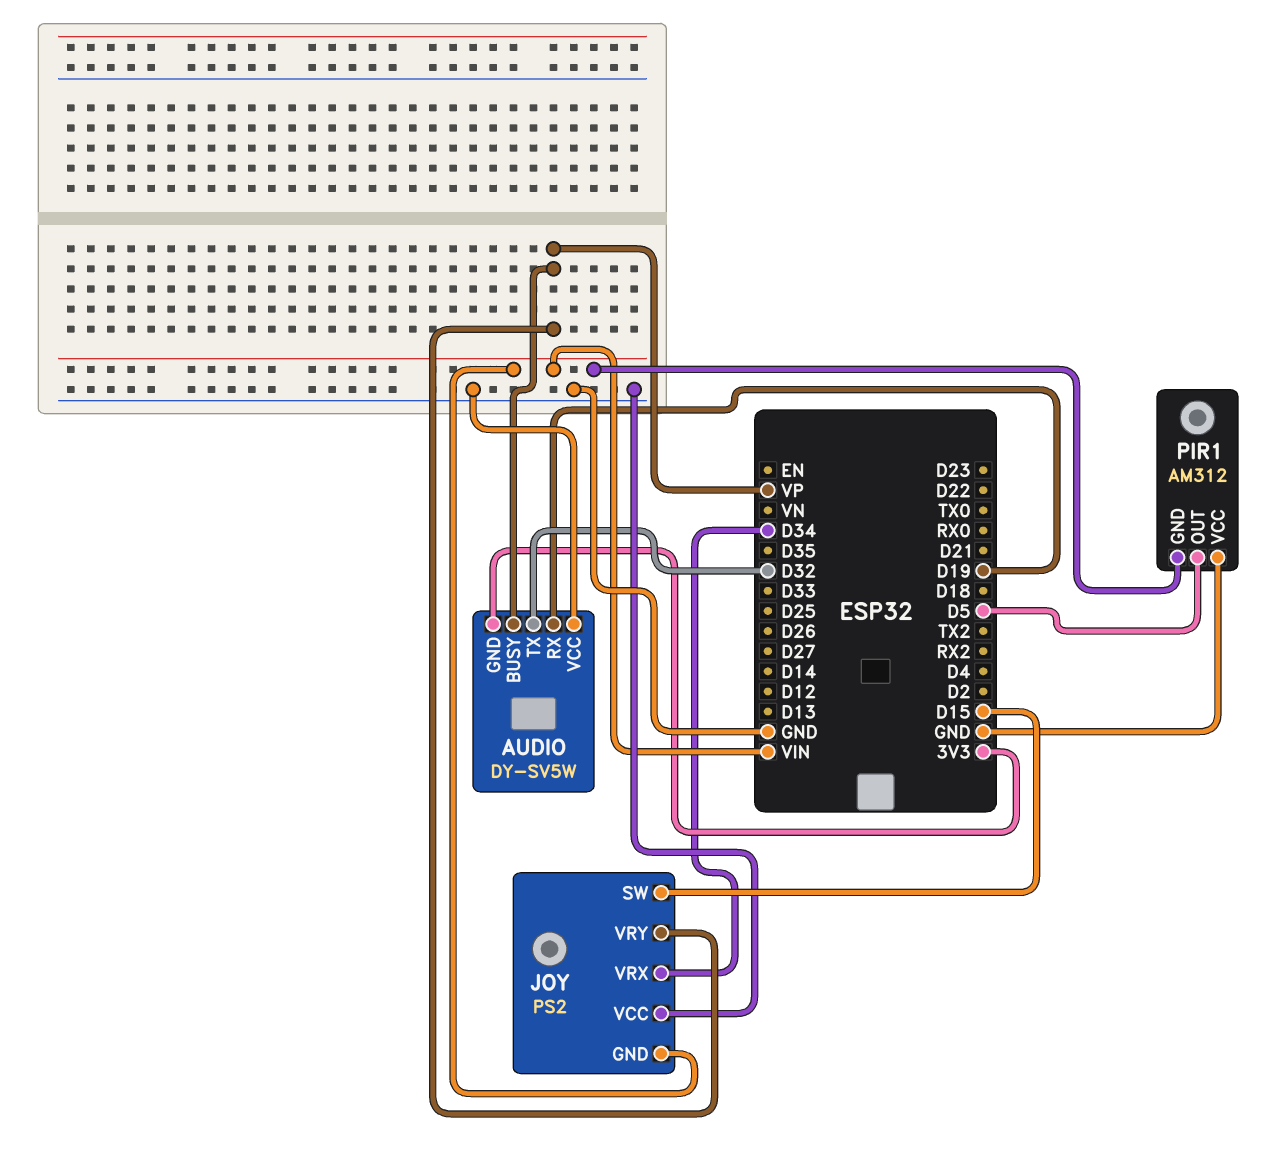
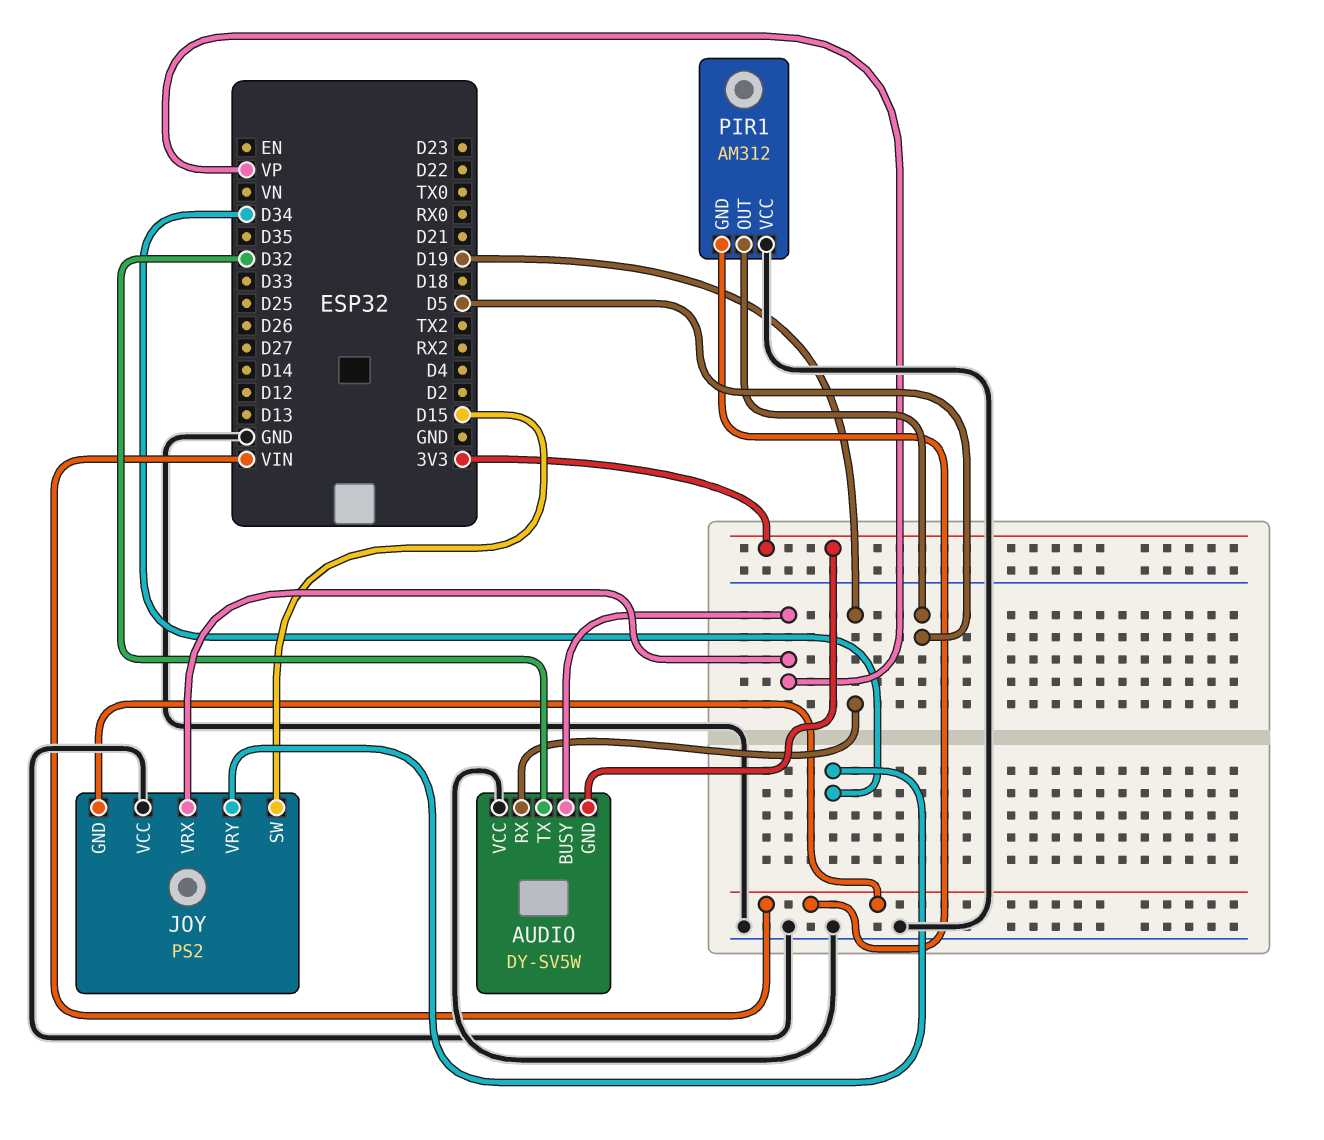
JOY pin VRX: D34 -> VP
JOY pin VRY: VP -> D34

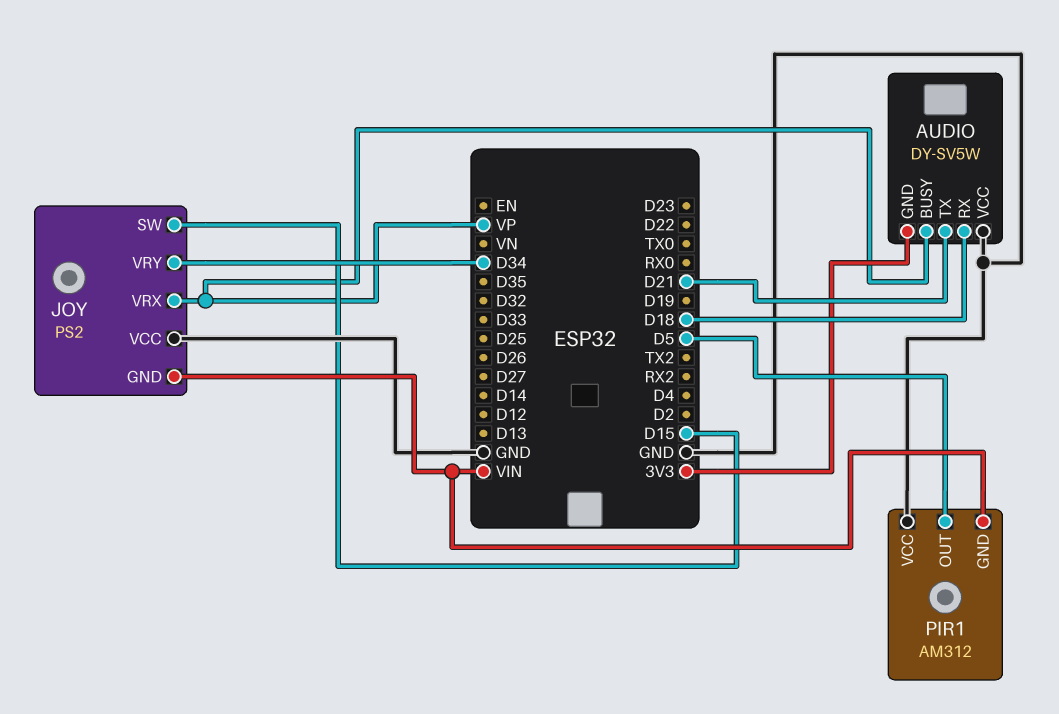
AUDIO pin RX: D19 -> D18
AUDIO pin TX: D32 -> D21

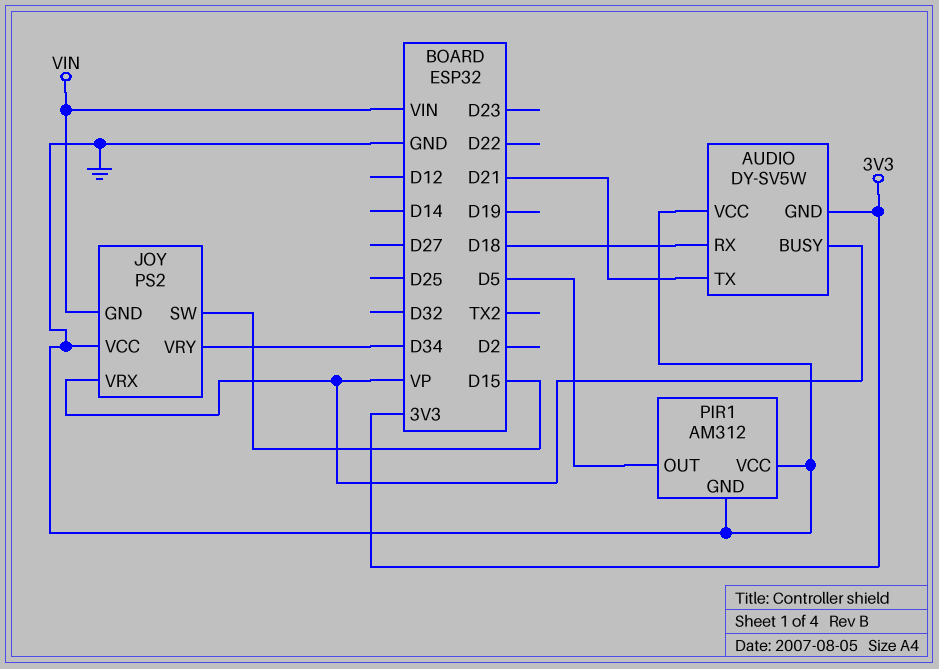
PIR1 pin GND: VIN -> GND

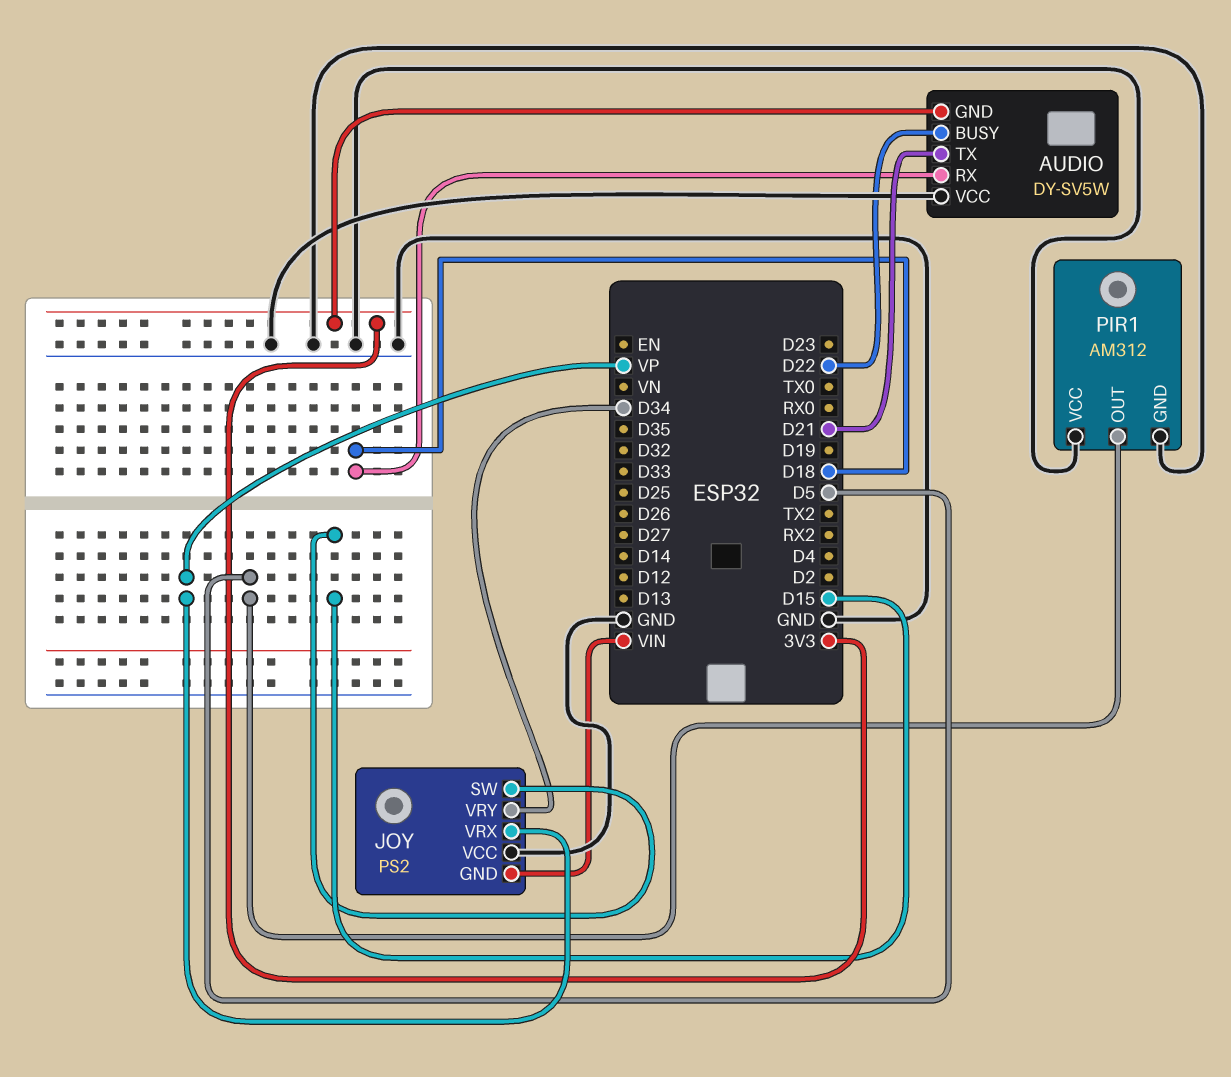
AUDIO pin BUSY: VP -> D22

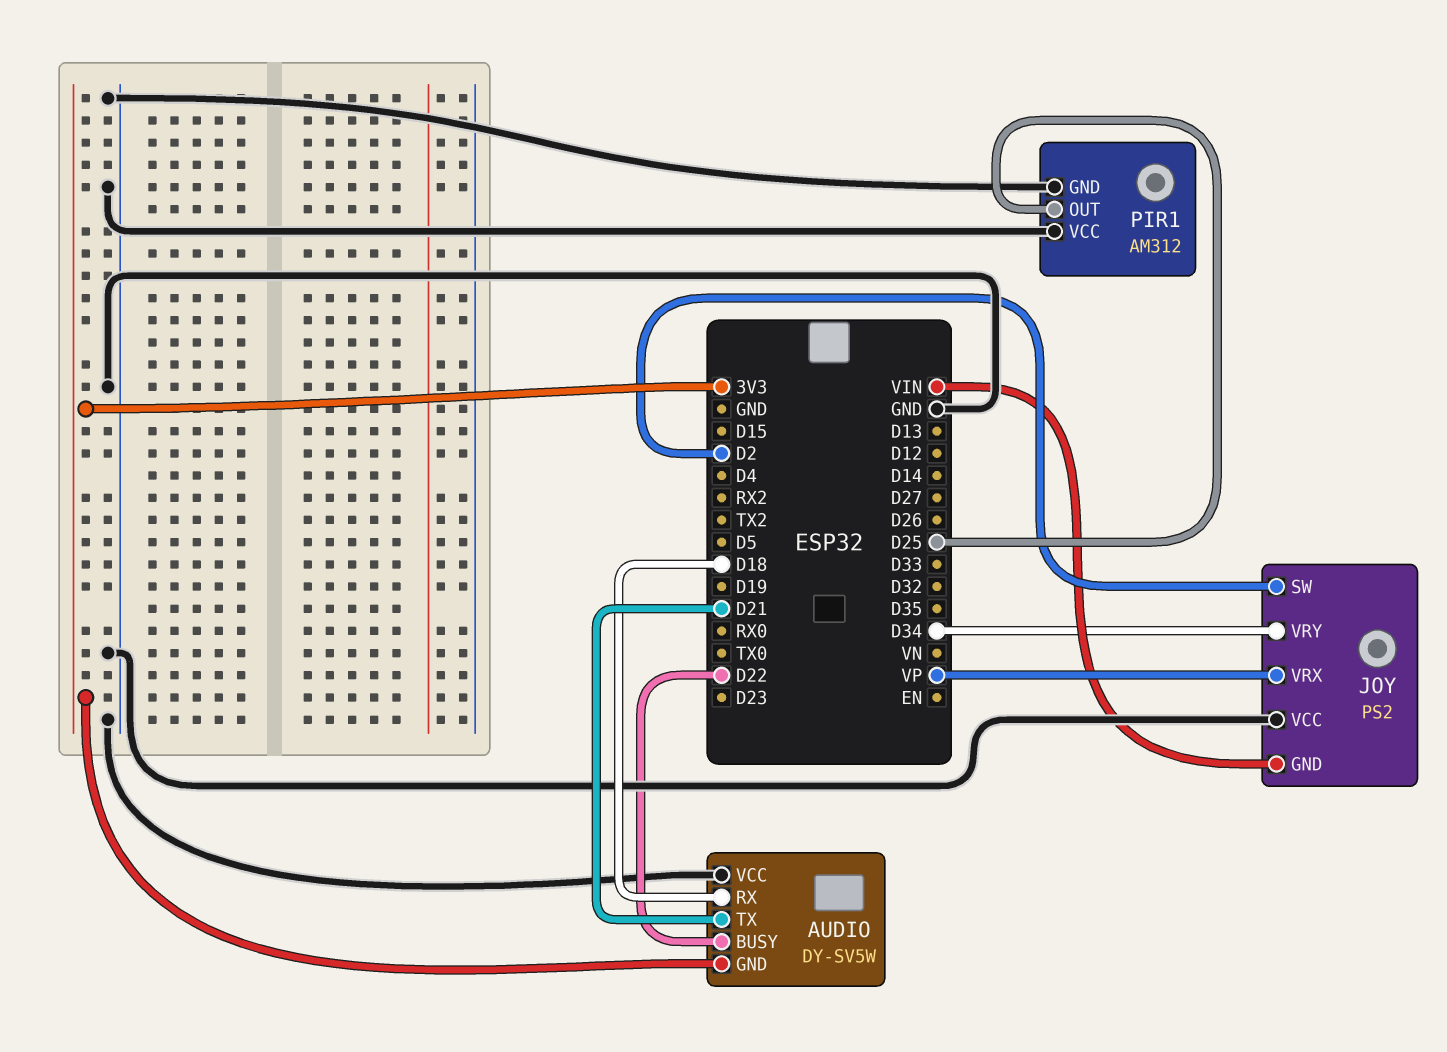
JOY pin SW: D15 -> D2
PIR1 pin OUT: D5 -> D25

